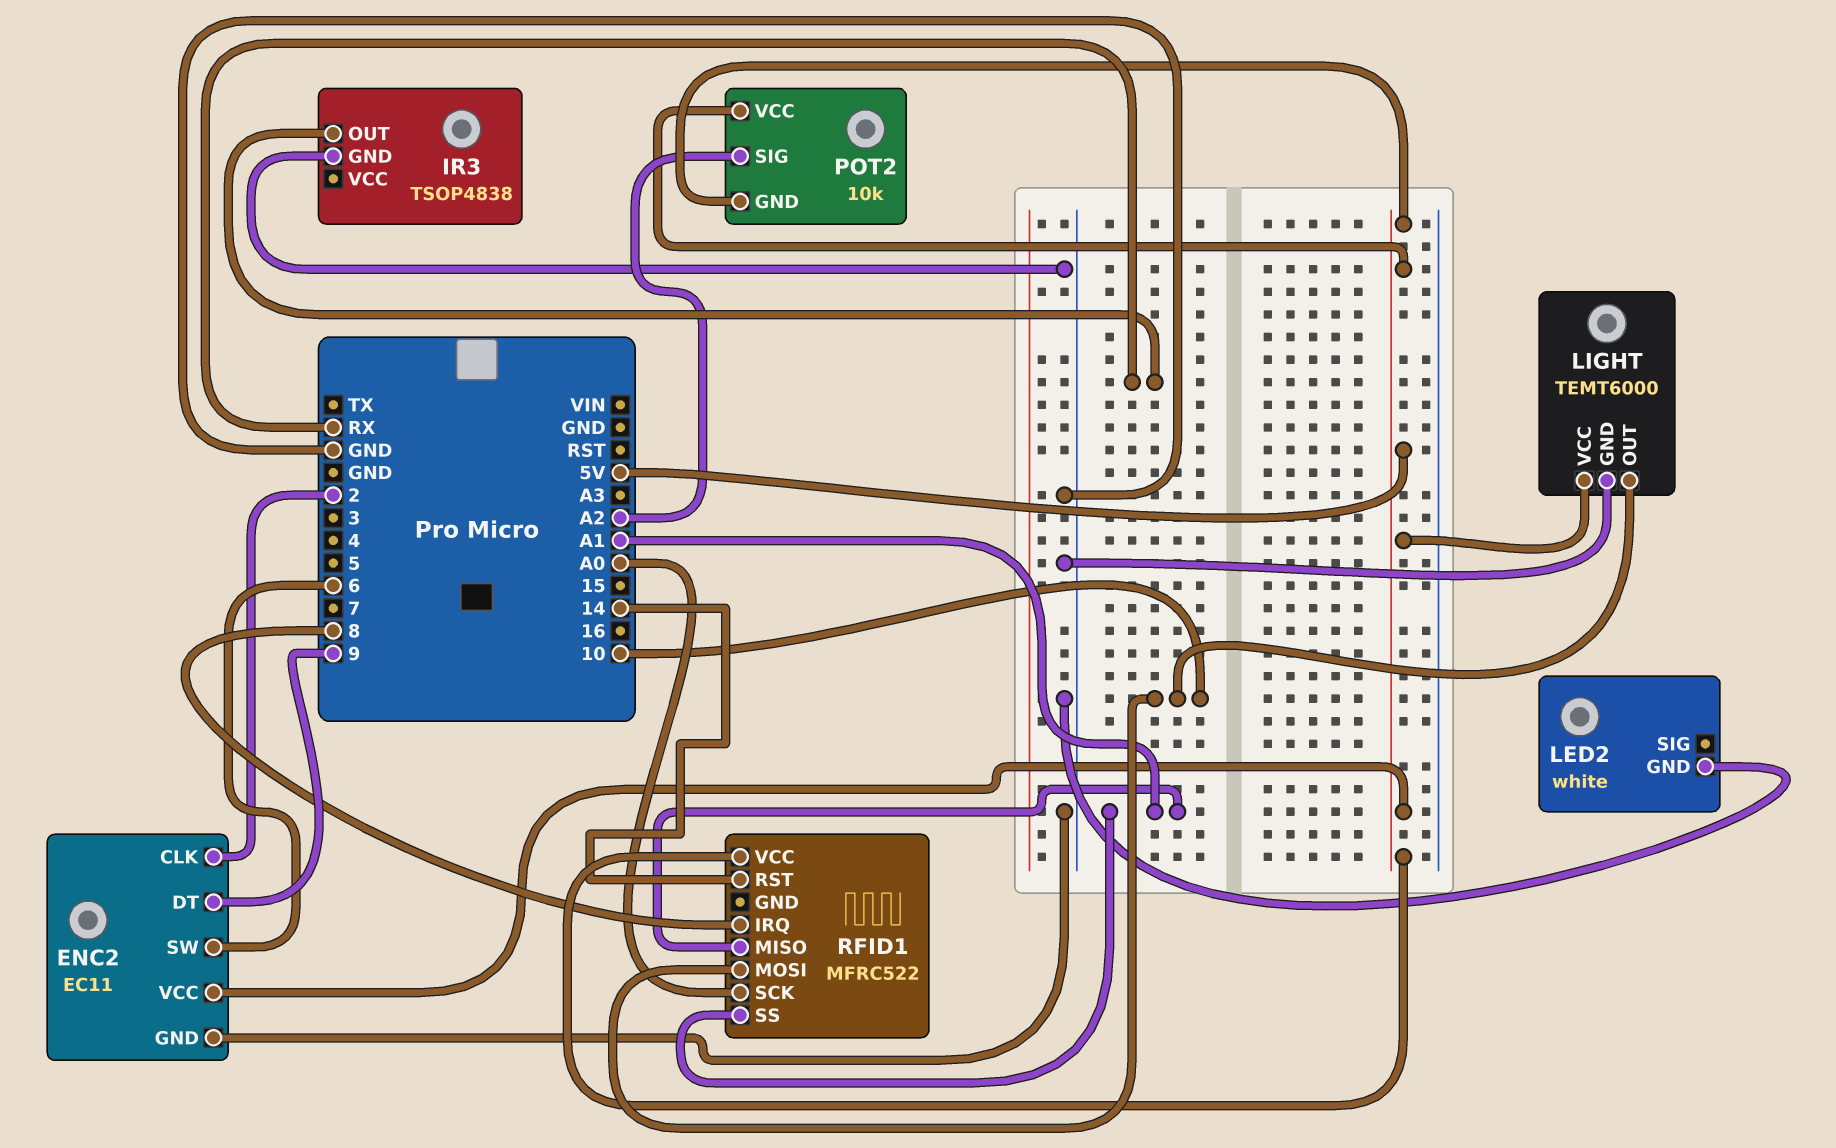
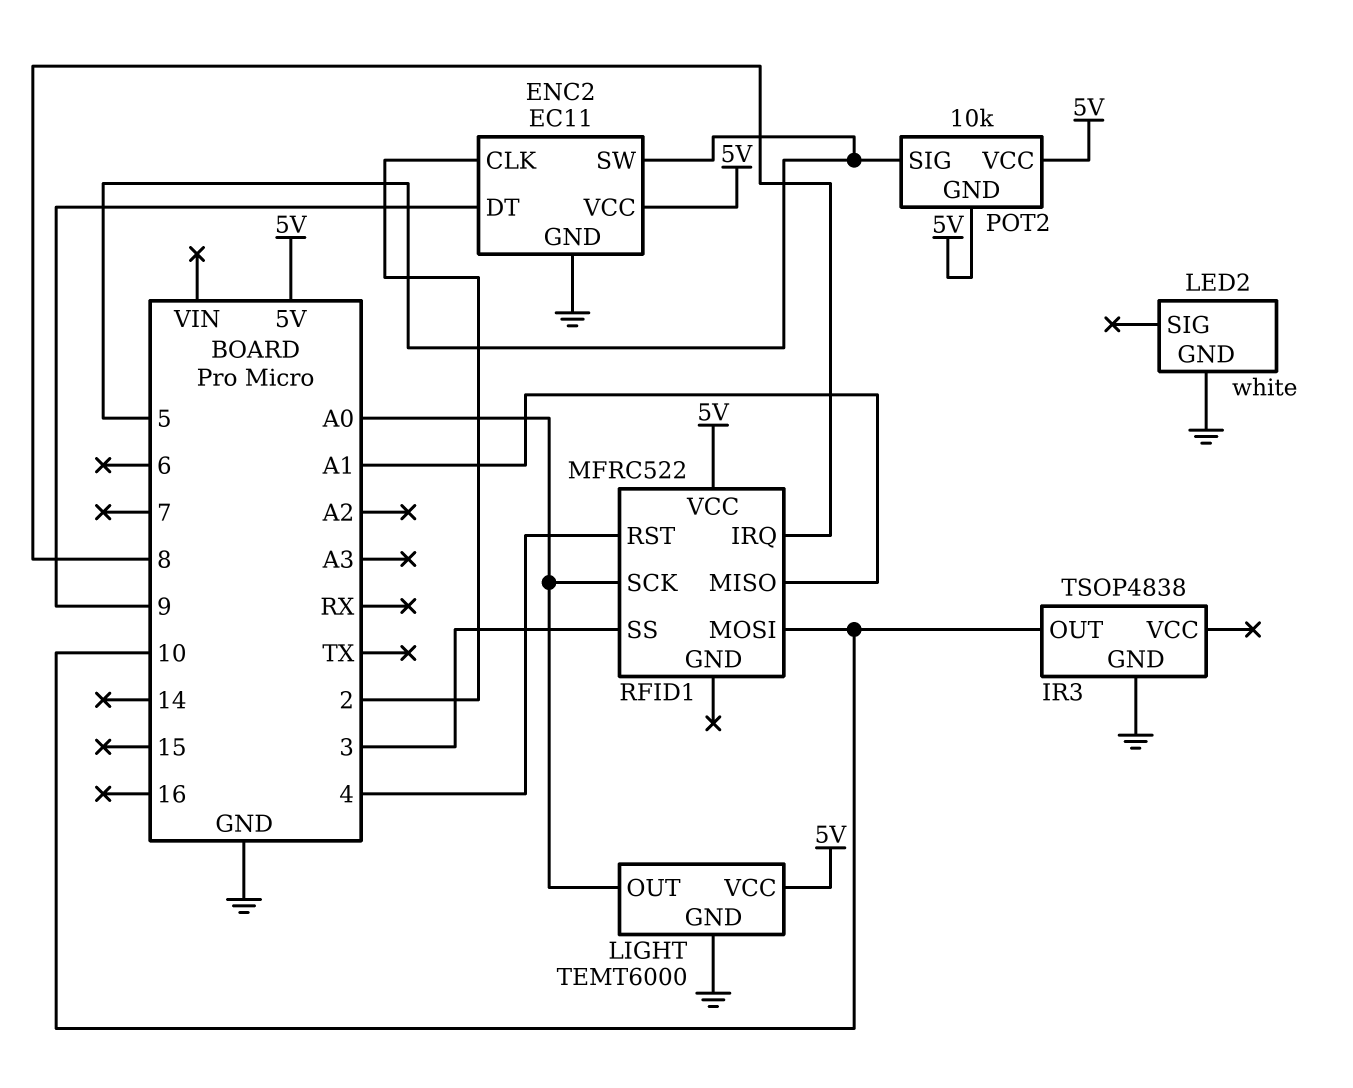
ENC2 pin SW: 6 -> 5
IR3 pin OUT: RX -> 10
LIGHT pin OUT: 10 -> A0
POT2 pin SIG: A2 -> 5
RFID1 pin RST: 14 -> 4
RFID1 pin SS: A1 -> 3

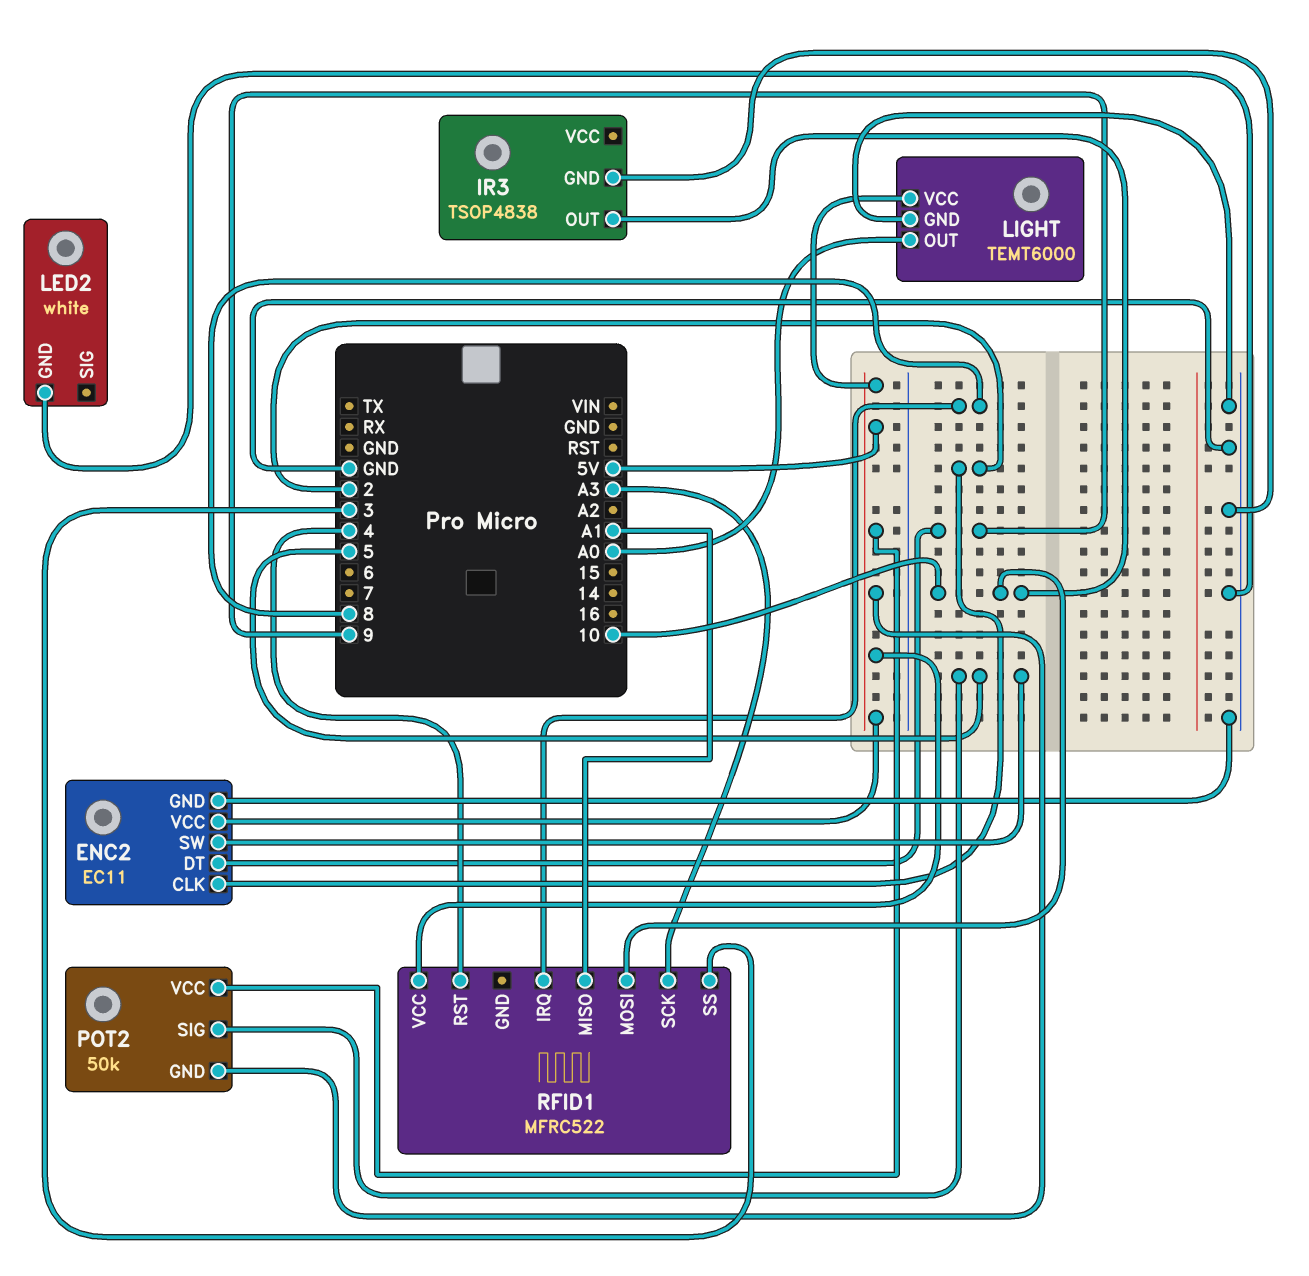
POT2: 10k -> 50k
RFID1 pin SCK: A0 -> A3

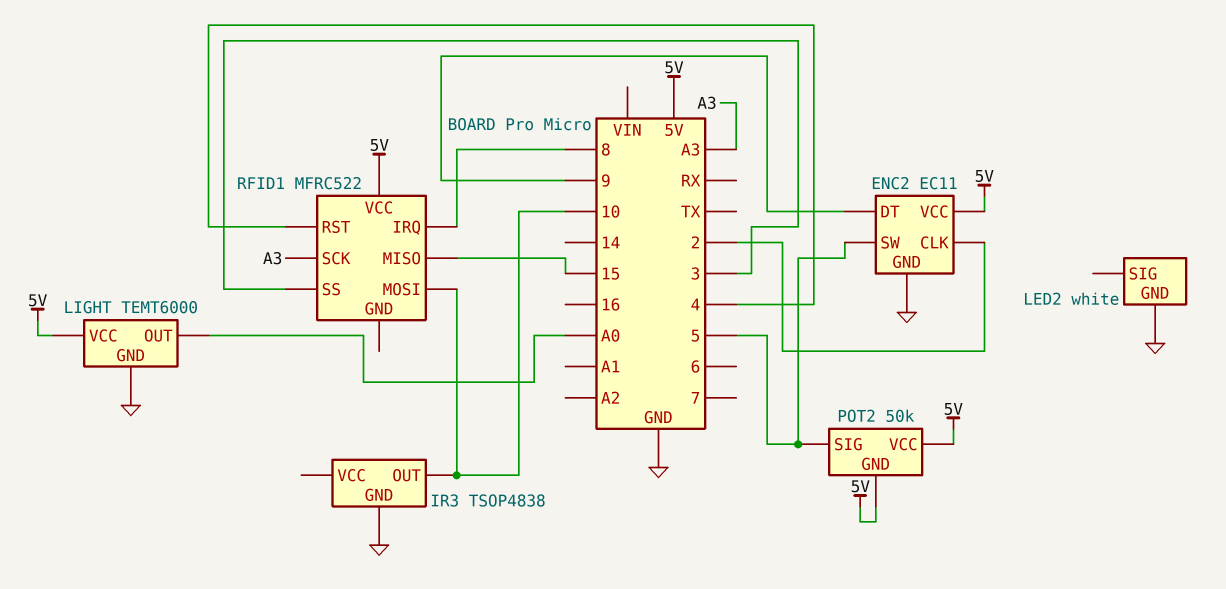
RFID1 pin MISO: A1 -> 15

